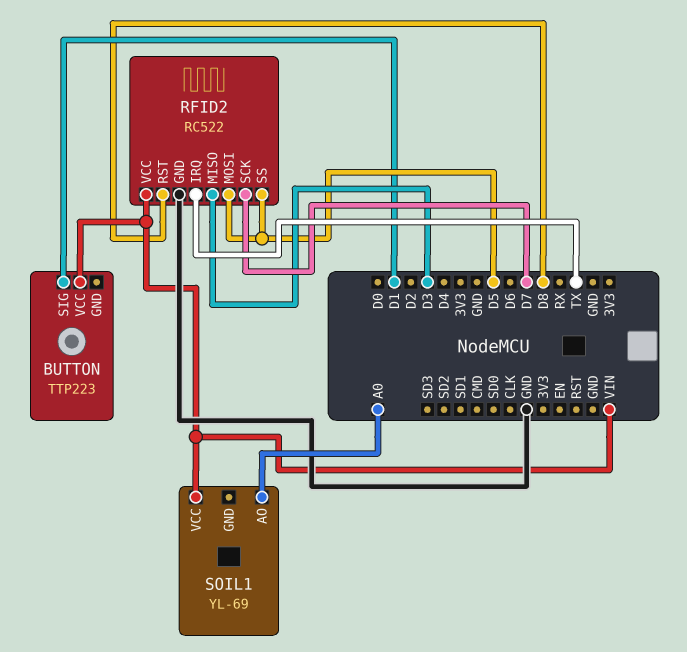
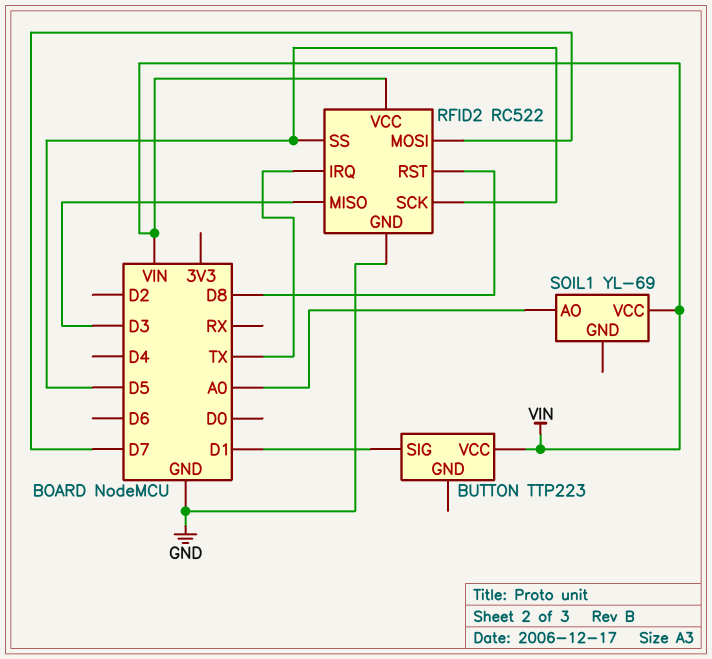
RFID2 pin MOSI: D5 -> D7
RFID2 pin SCK: D7 -> D5

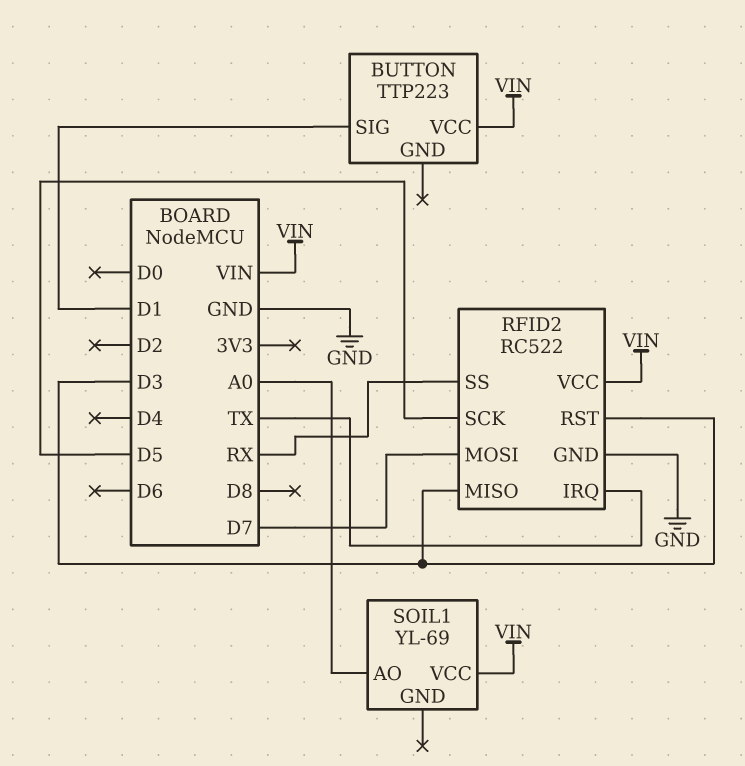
RFID2 pin RST: D8 -> D3
RFID2 pin SS: D5 -> RX

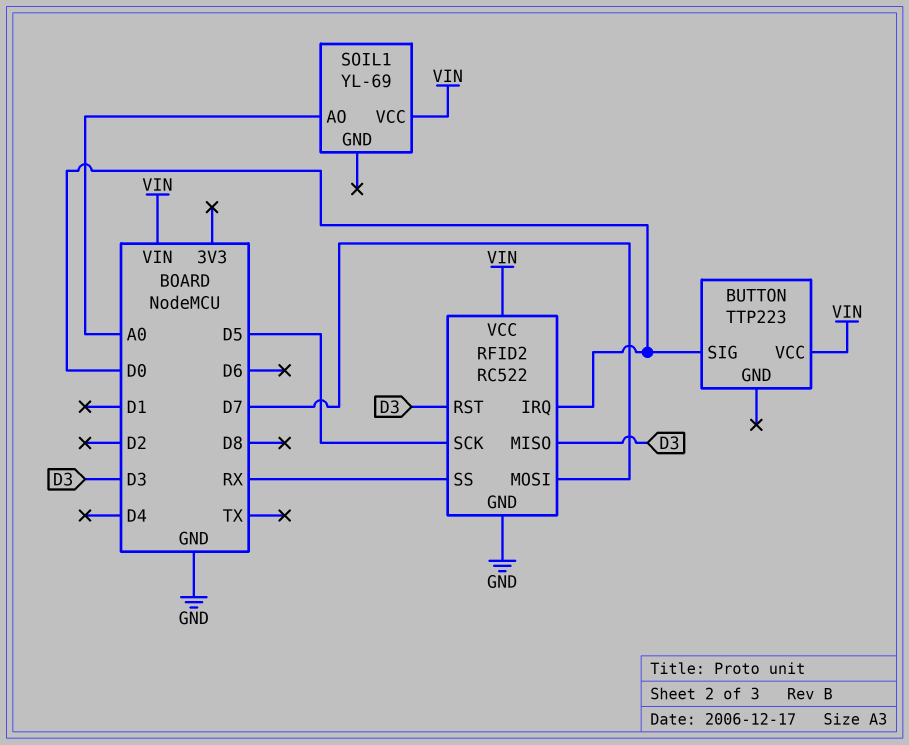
BUTTON pin SIG: D1 -> D0
RFID2 pin IRQ: TX -> D0

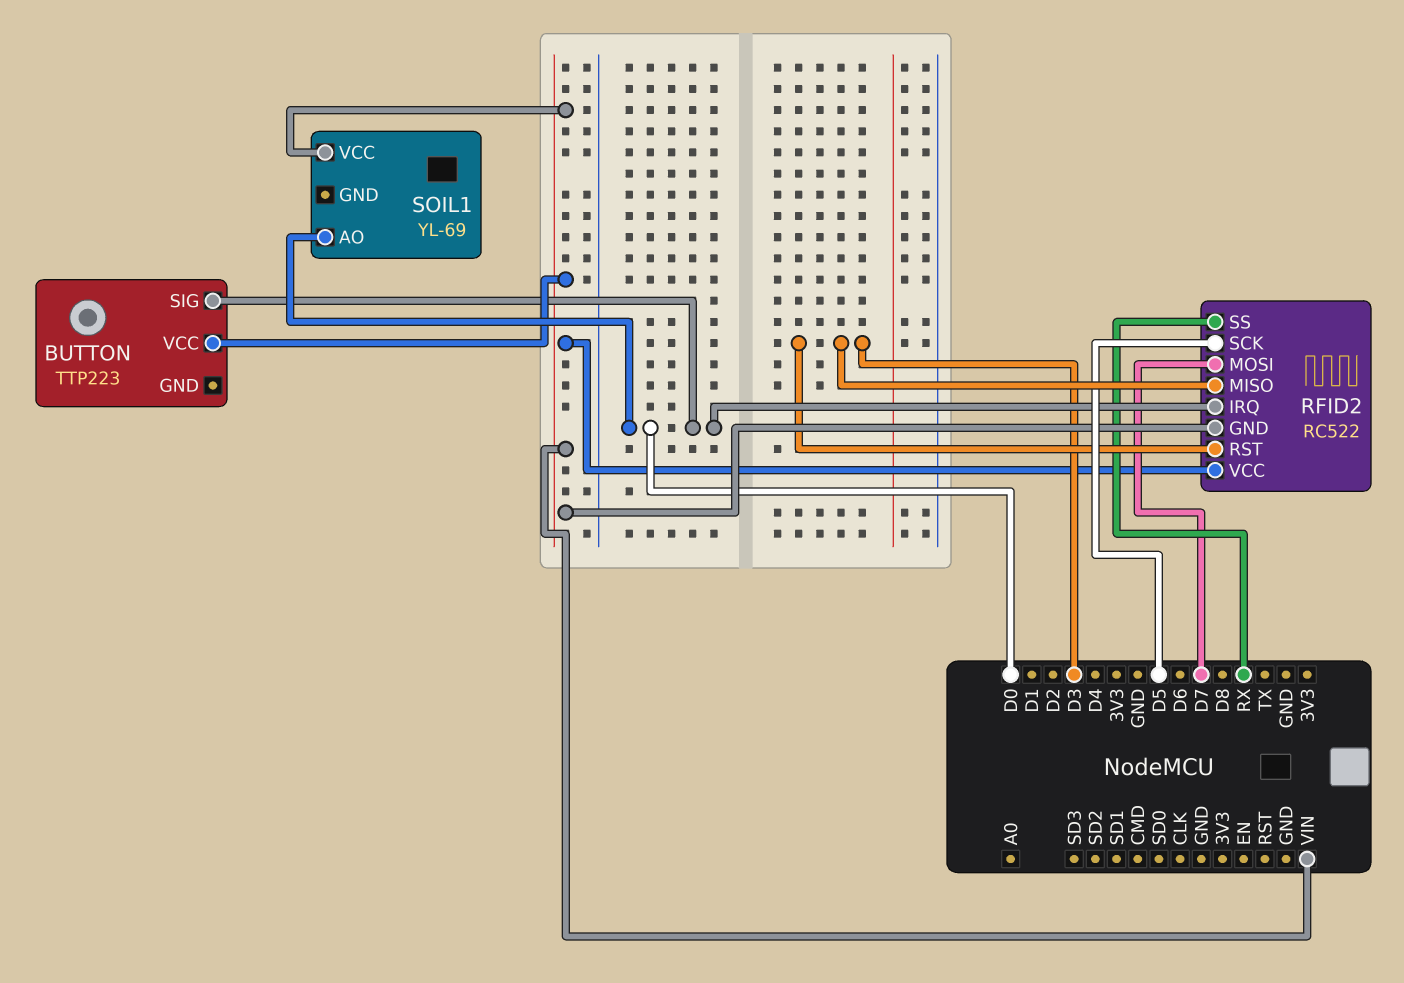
RFID2 pin GND: GND -> VIN
SOIL1 pin AO: A0 -> D0

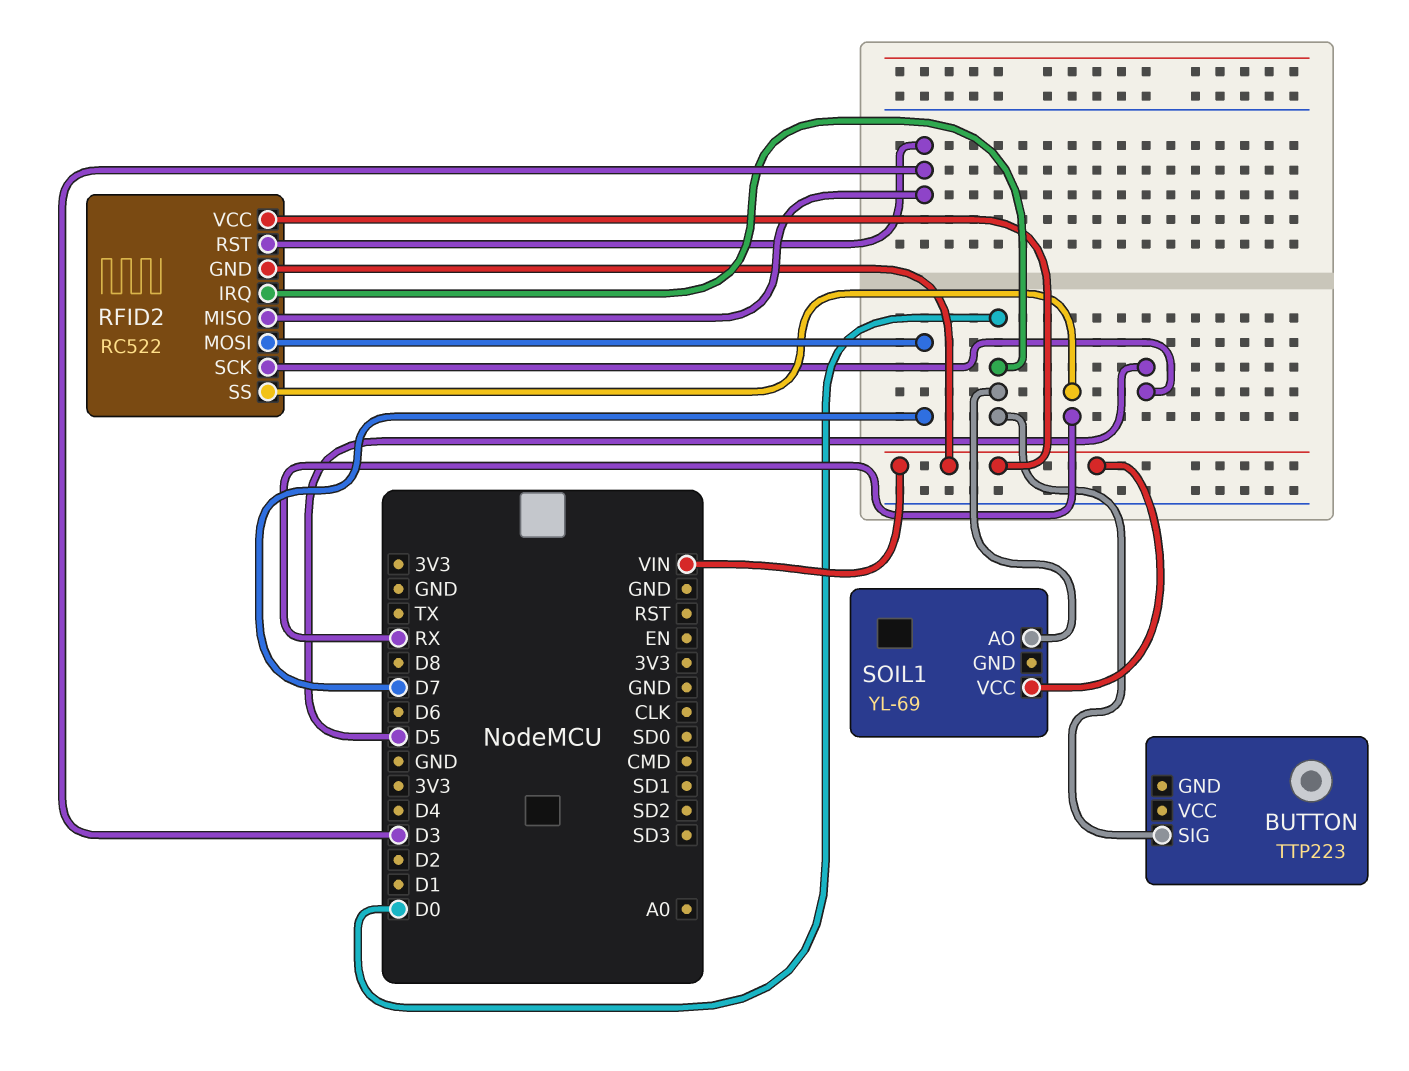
BUTTON pin VCC: VIN -> none

